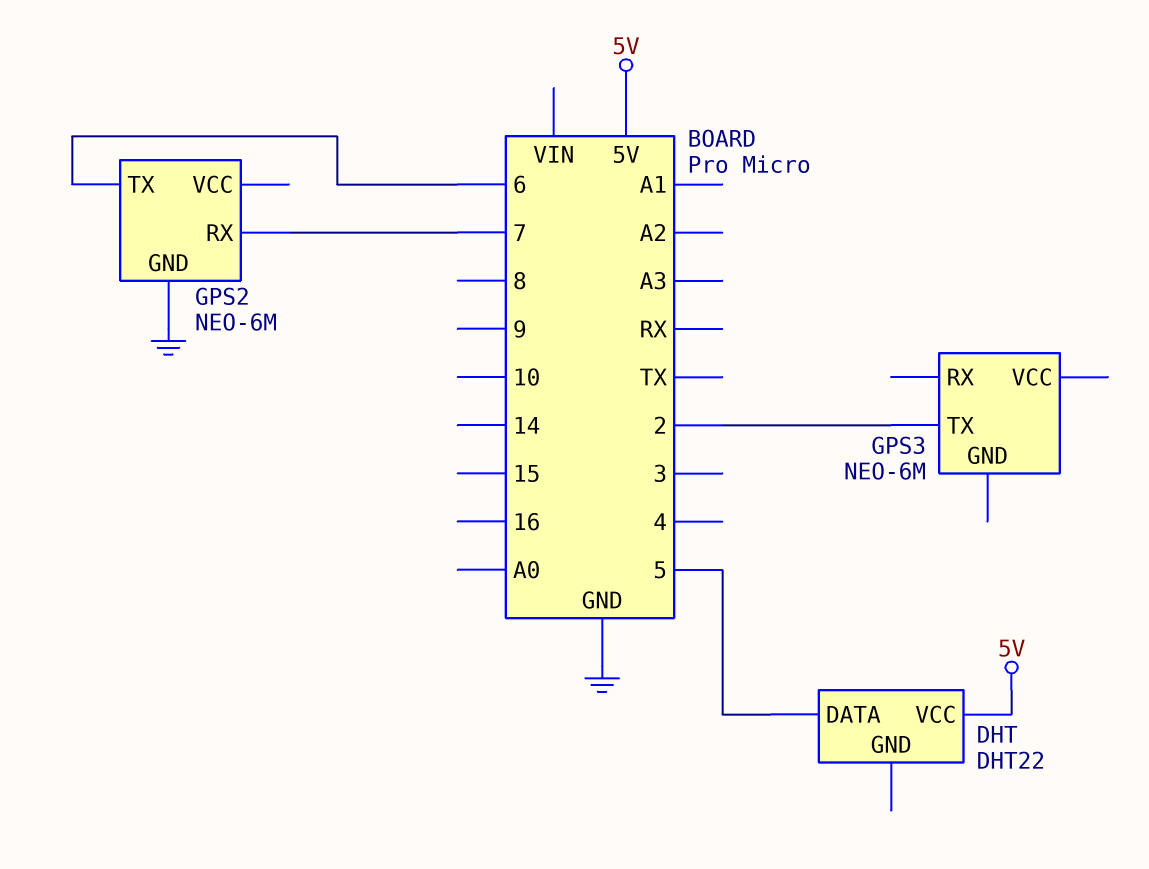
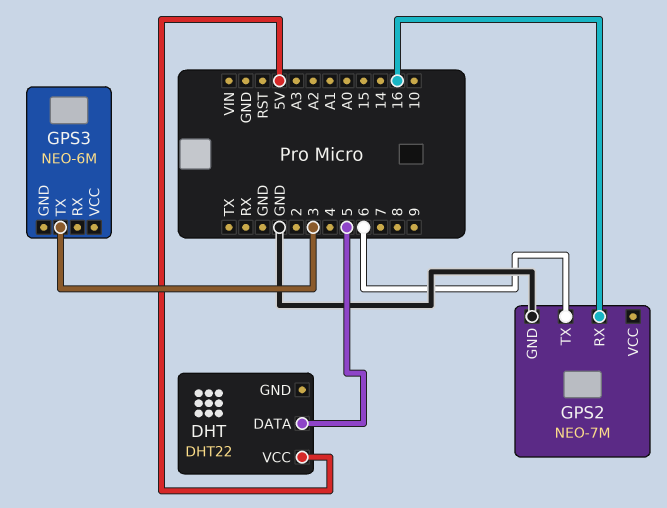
GPS2: NEO-6M -> NEO-7M
GPS2 pin RX: 7 -> 16
GPS3 pin TX: 2 -> 3

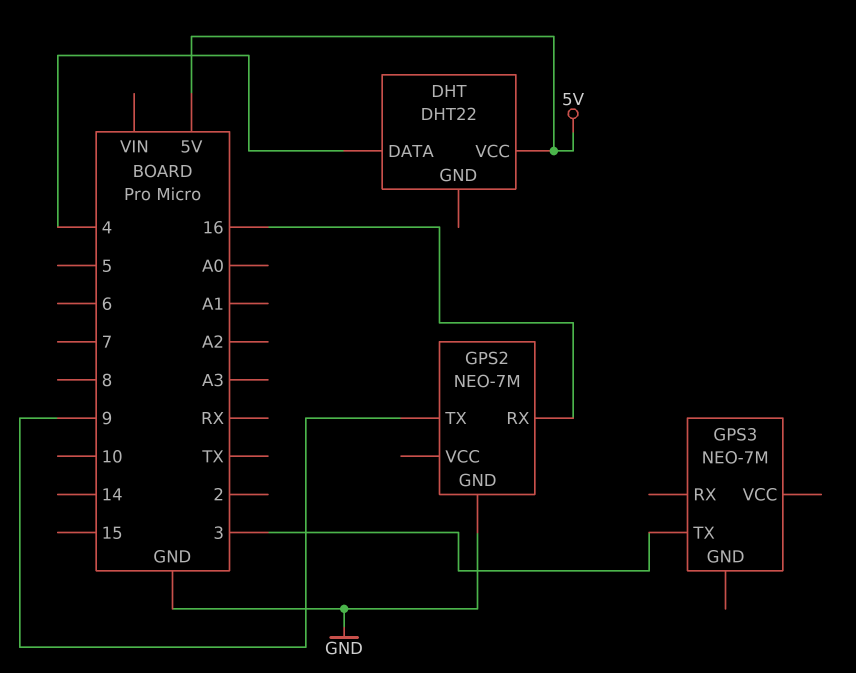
DHT pin DATA: 5 -> 4
GPS2 pin TX: 6 -> 9
GPS3: NEO-6M -> NEO-7M

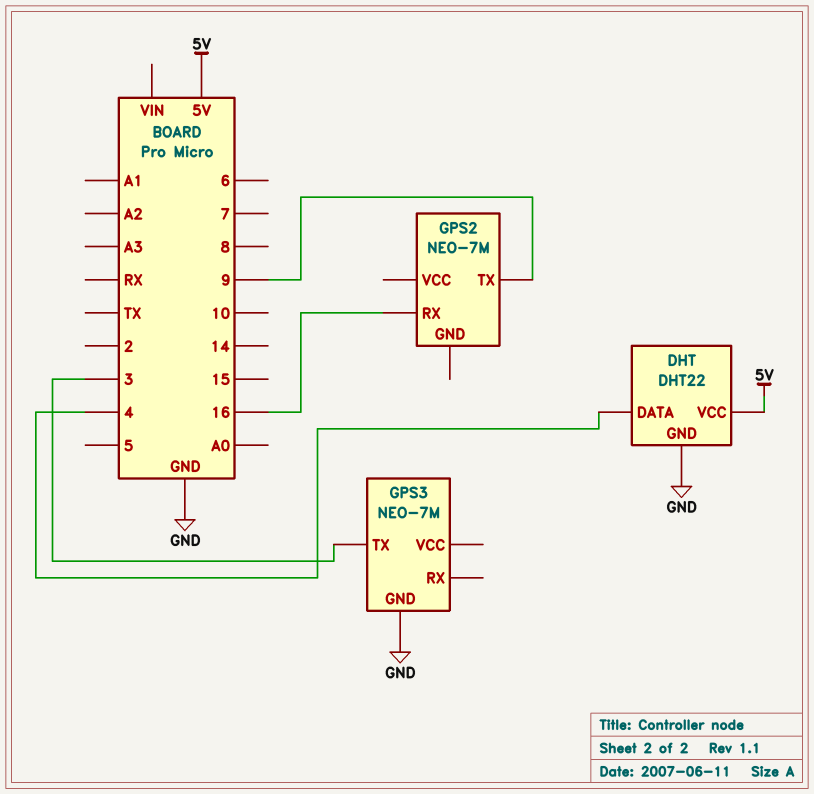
DHT pin GND: none -> GND
GPS2 pin GND: GND -> none
GPS3 pin GND: none -> GND

